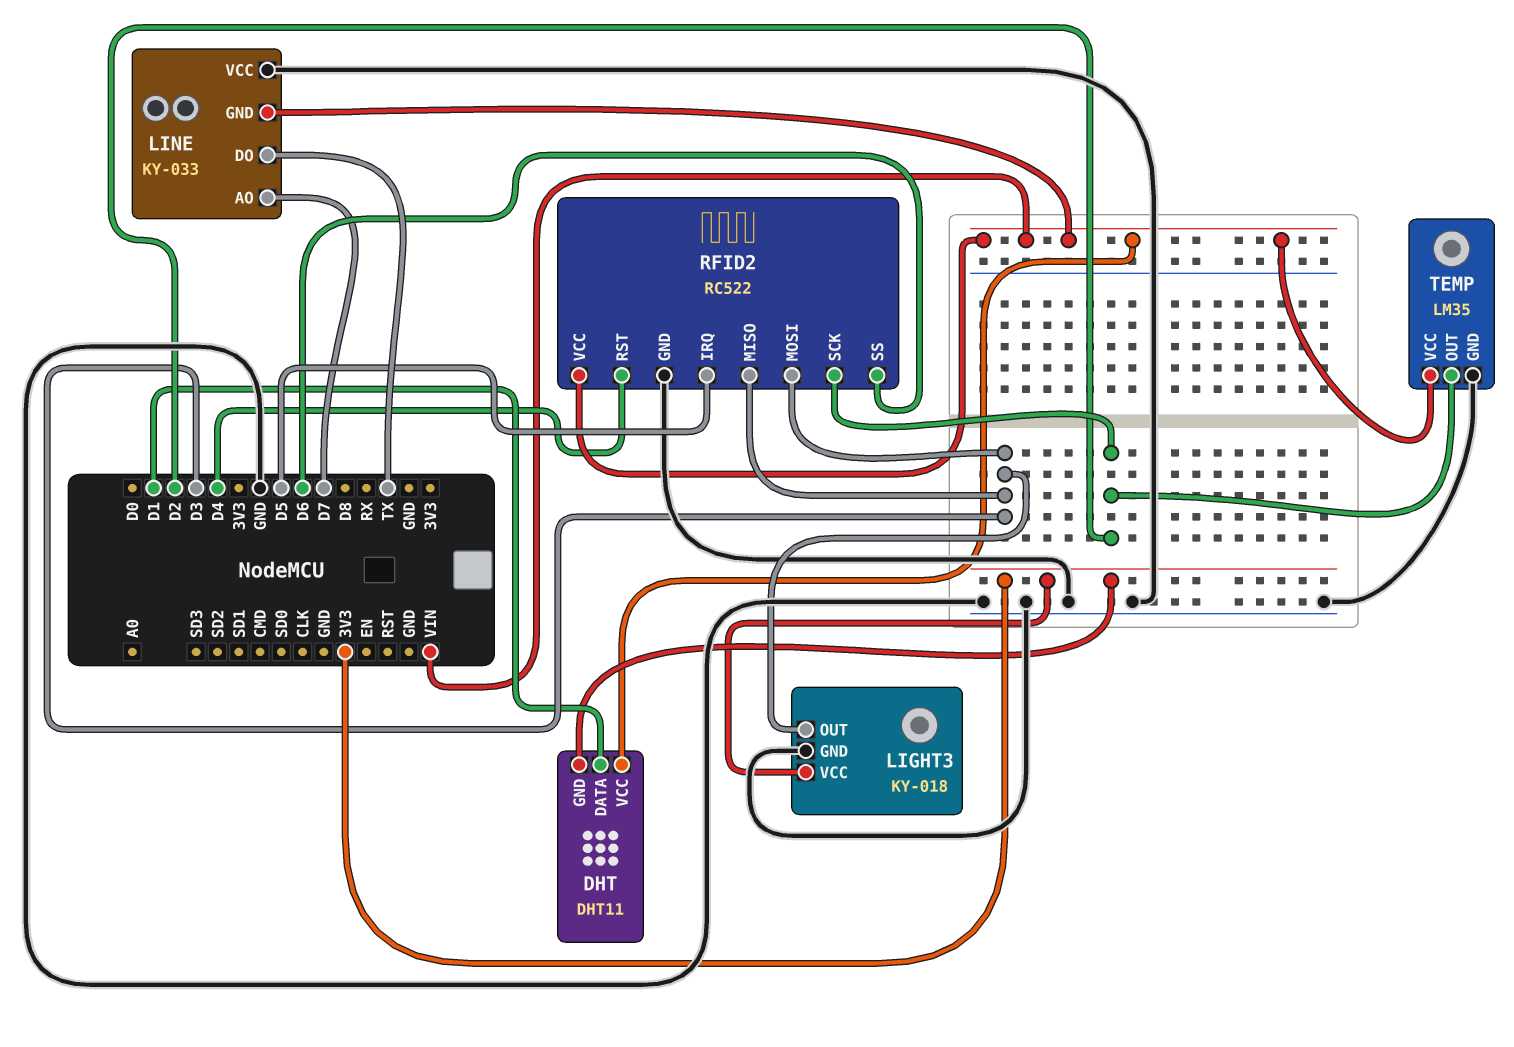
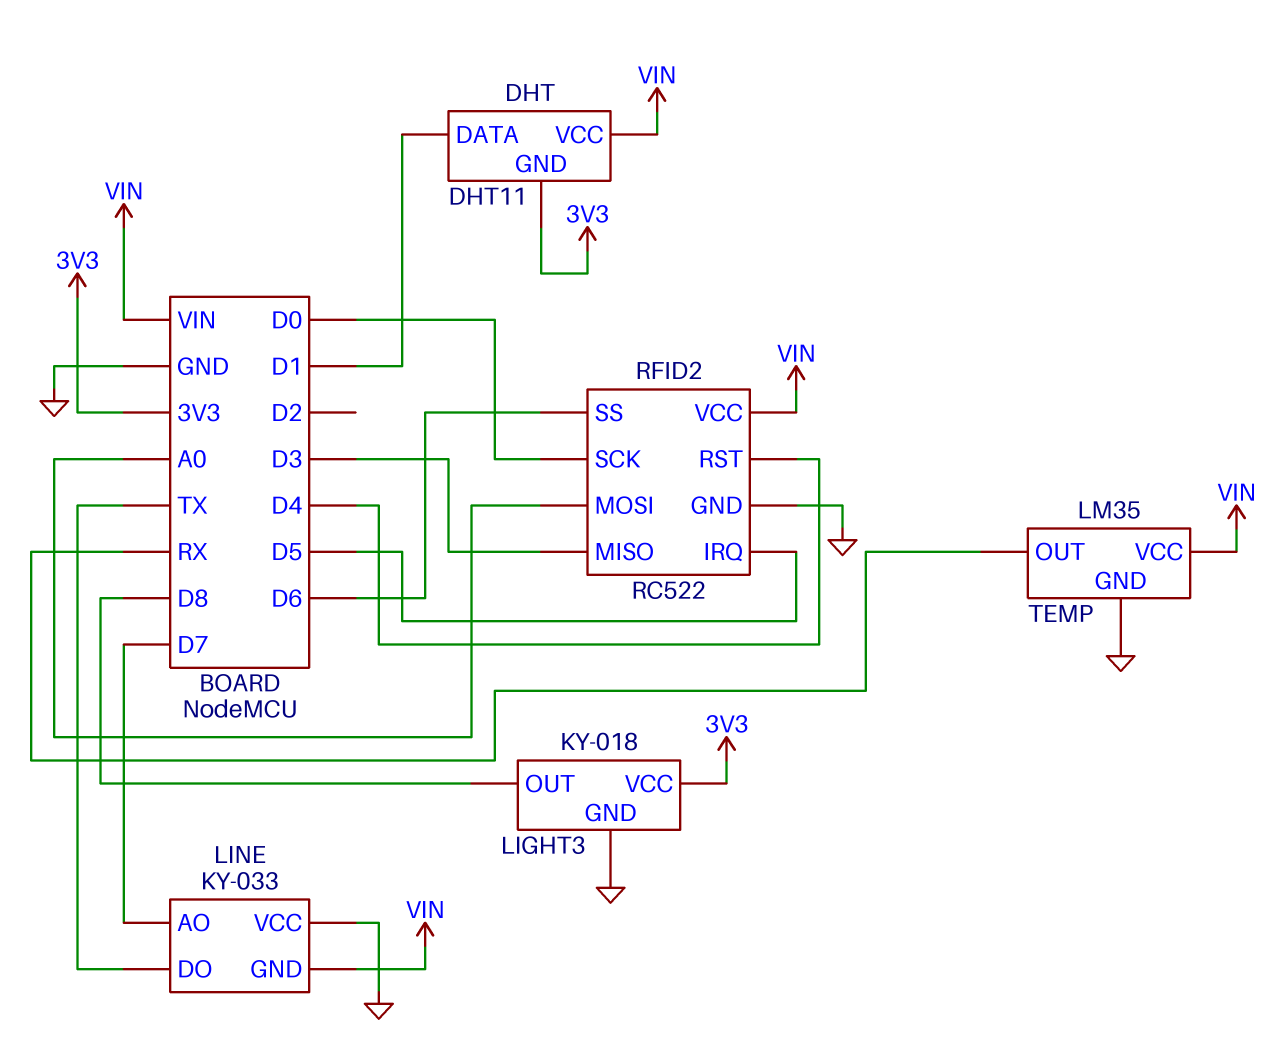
LIGHT3 pin OUT: D3 -> D8
RFID2 pin MOSI: D3 -> A0
RFID2 pin SCK: D2 -> D0
TEMP pin OUT: D2 -> RX

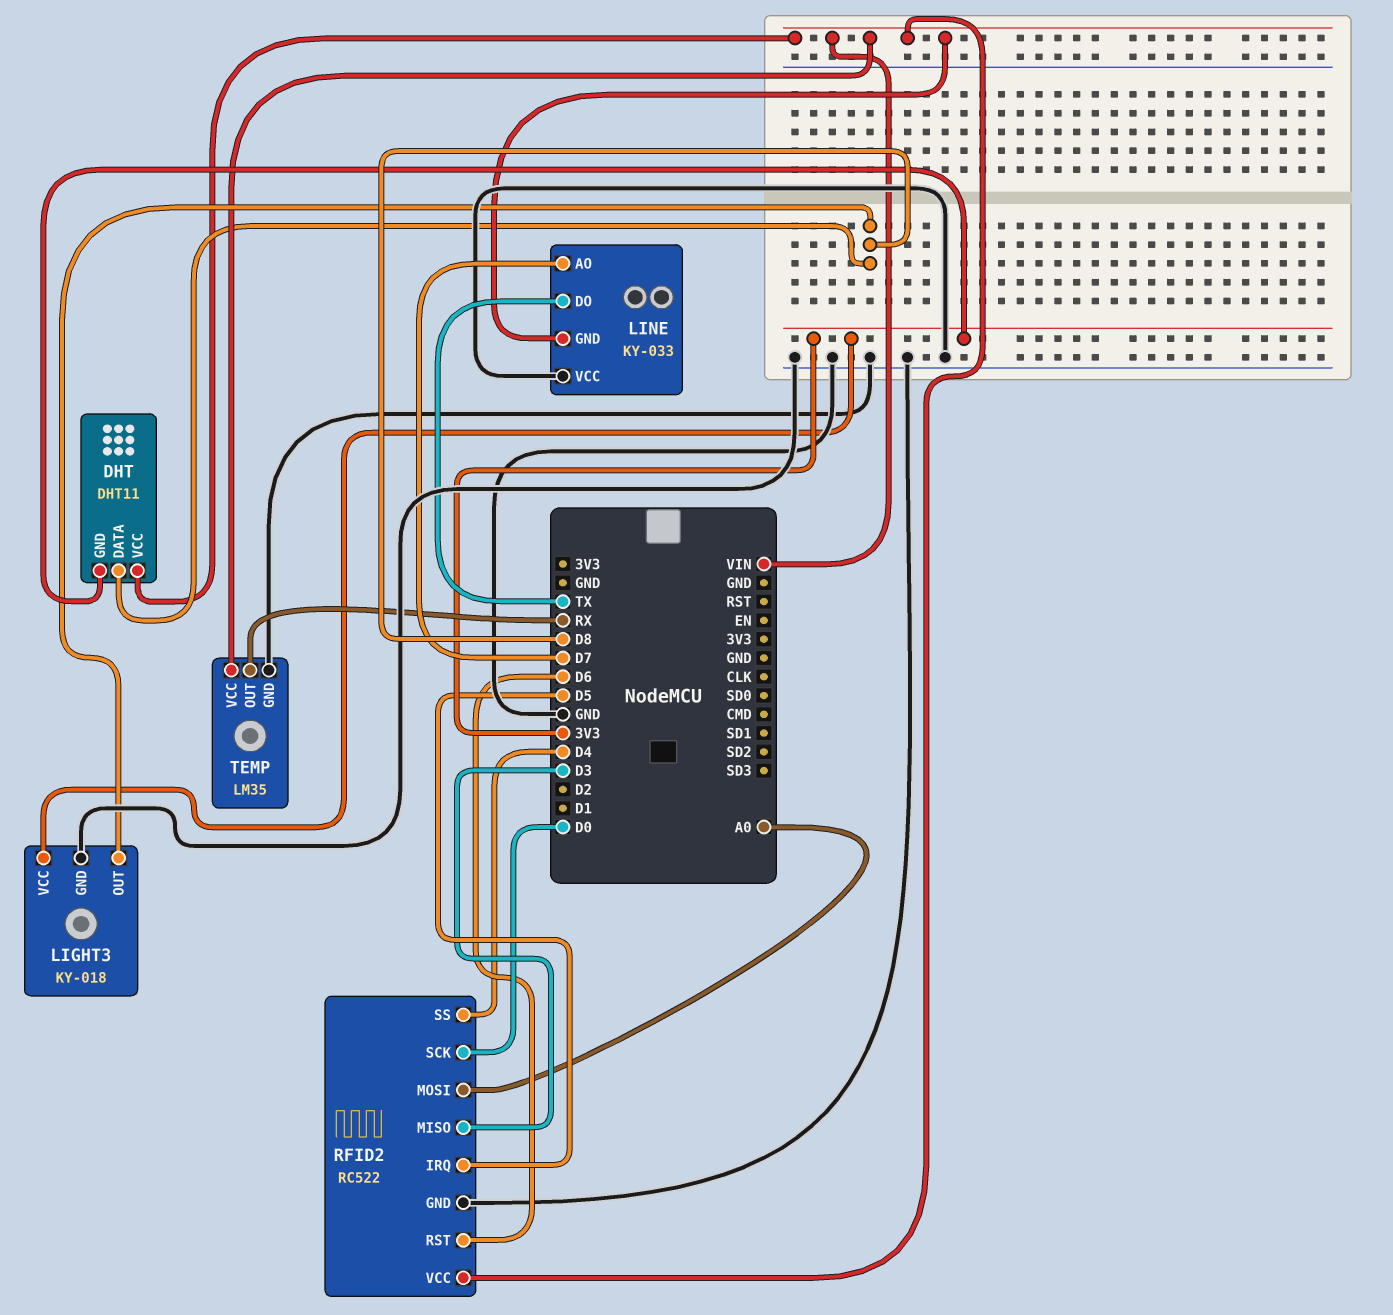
DHT pin DATA: D1 -> D8
RFID2 pin RST: D4 -> D6
RFID2 pin SS: D6 -> D4

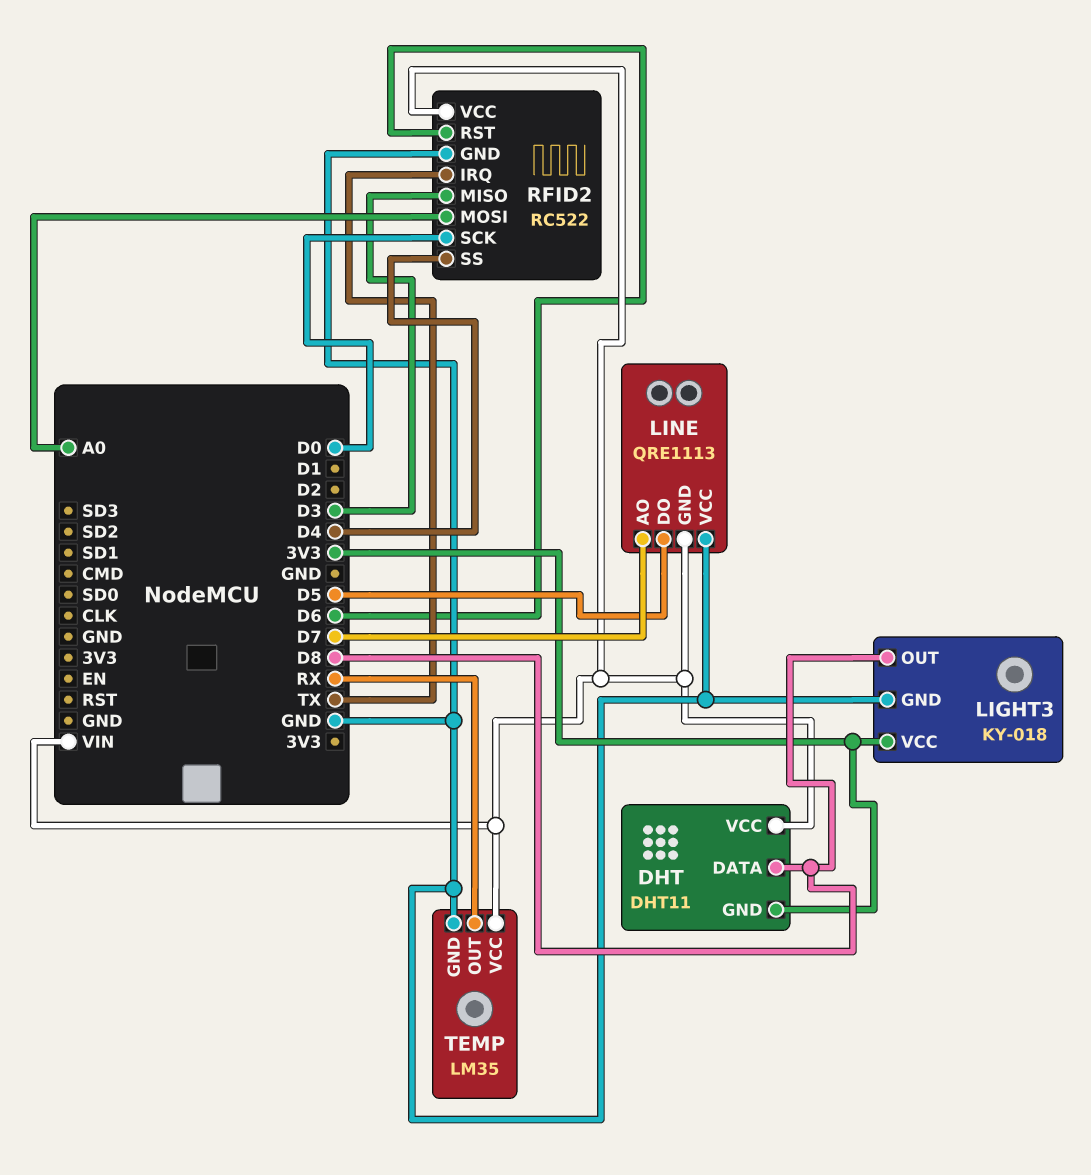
LINE: KY-033 -> QRE1113
LINE pin DO: TX -> D5
RFID2 pin IRQ: D5 -> TX

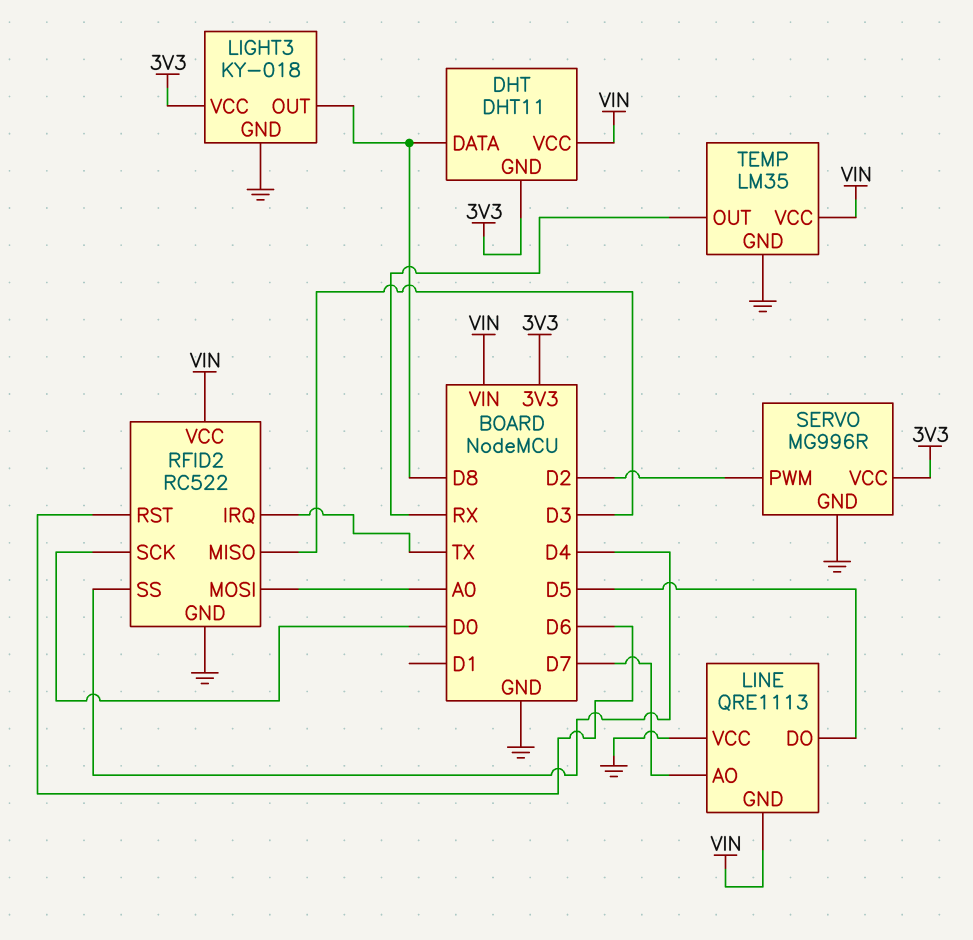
SERVO: none -> MG996R
SERVO pin GND: none -> GND
SERVO pin PWM: none -> D2
SERVO pin VCC: none -> 3V3

